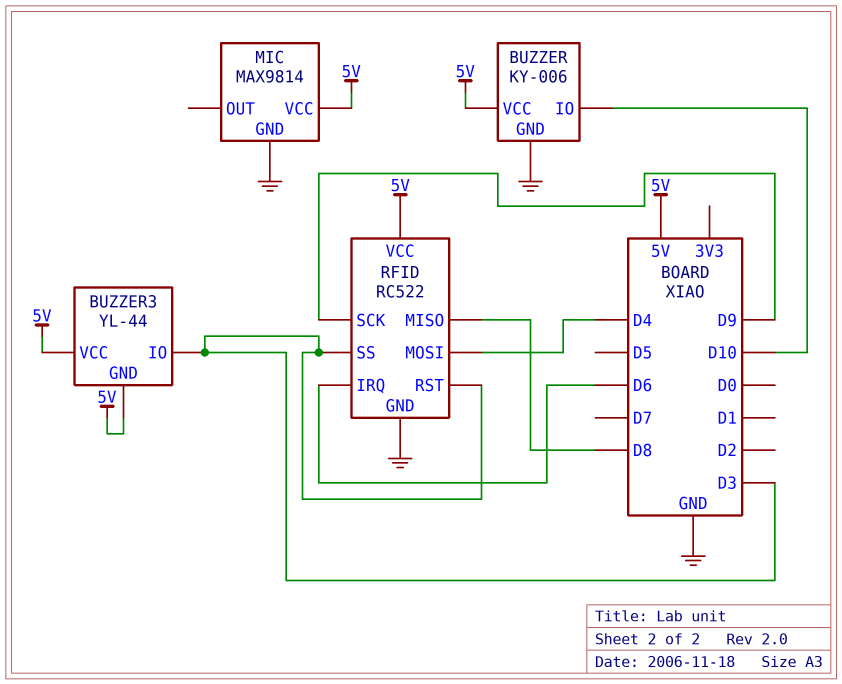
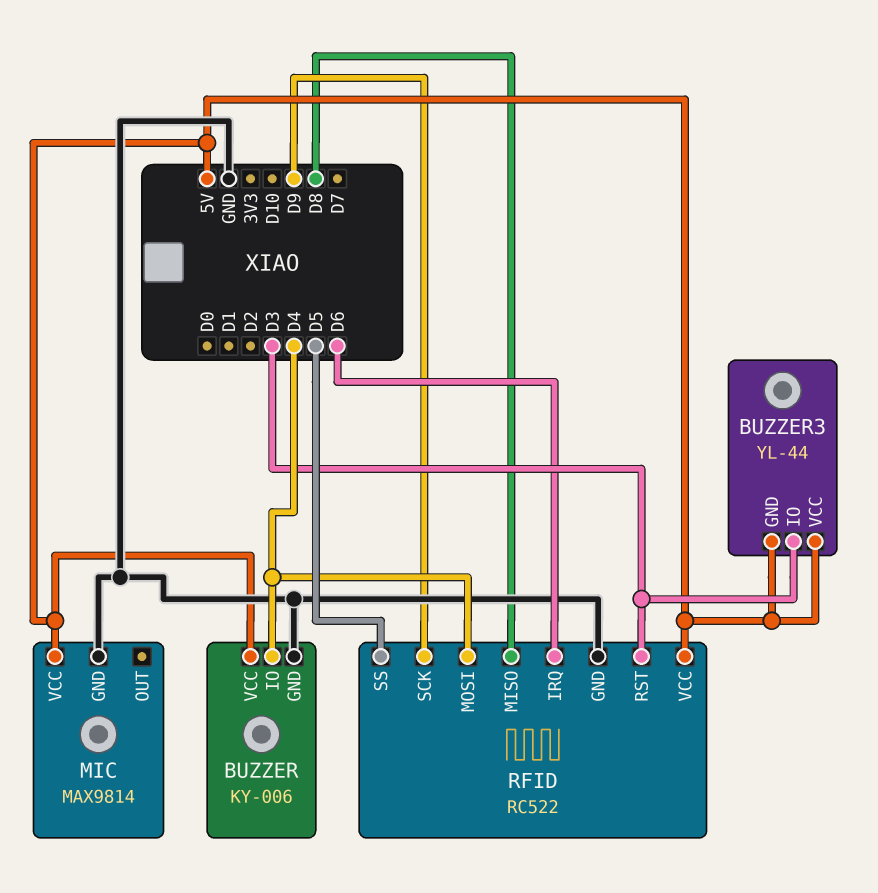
BUZZER pin IO: D10 -> D4
RFID pin SS: D3 -> D5

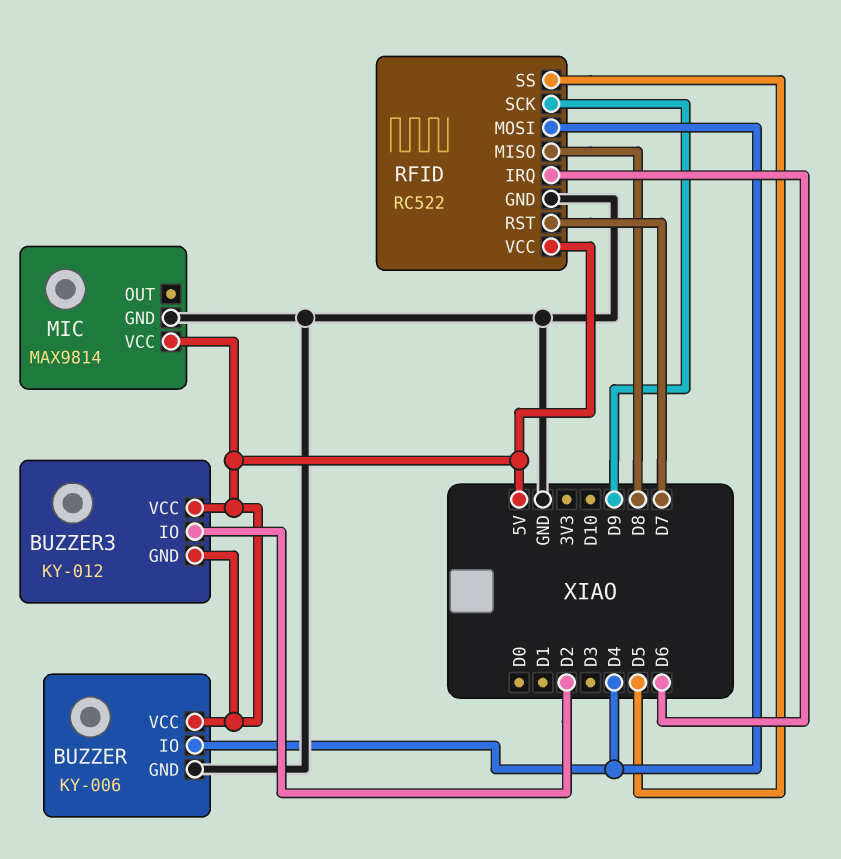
BUZZER3: YL-44 -> KY-012
BUZZER3 pin IO: D3 -> D2
RFID pin RST: D3 -> D7

